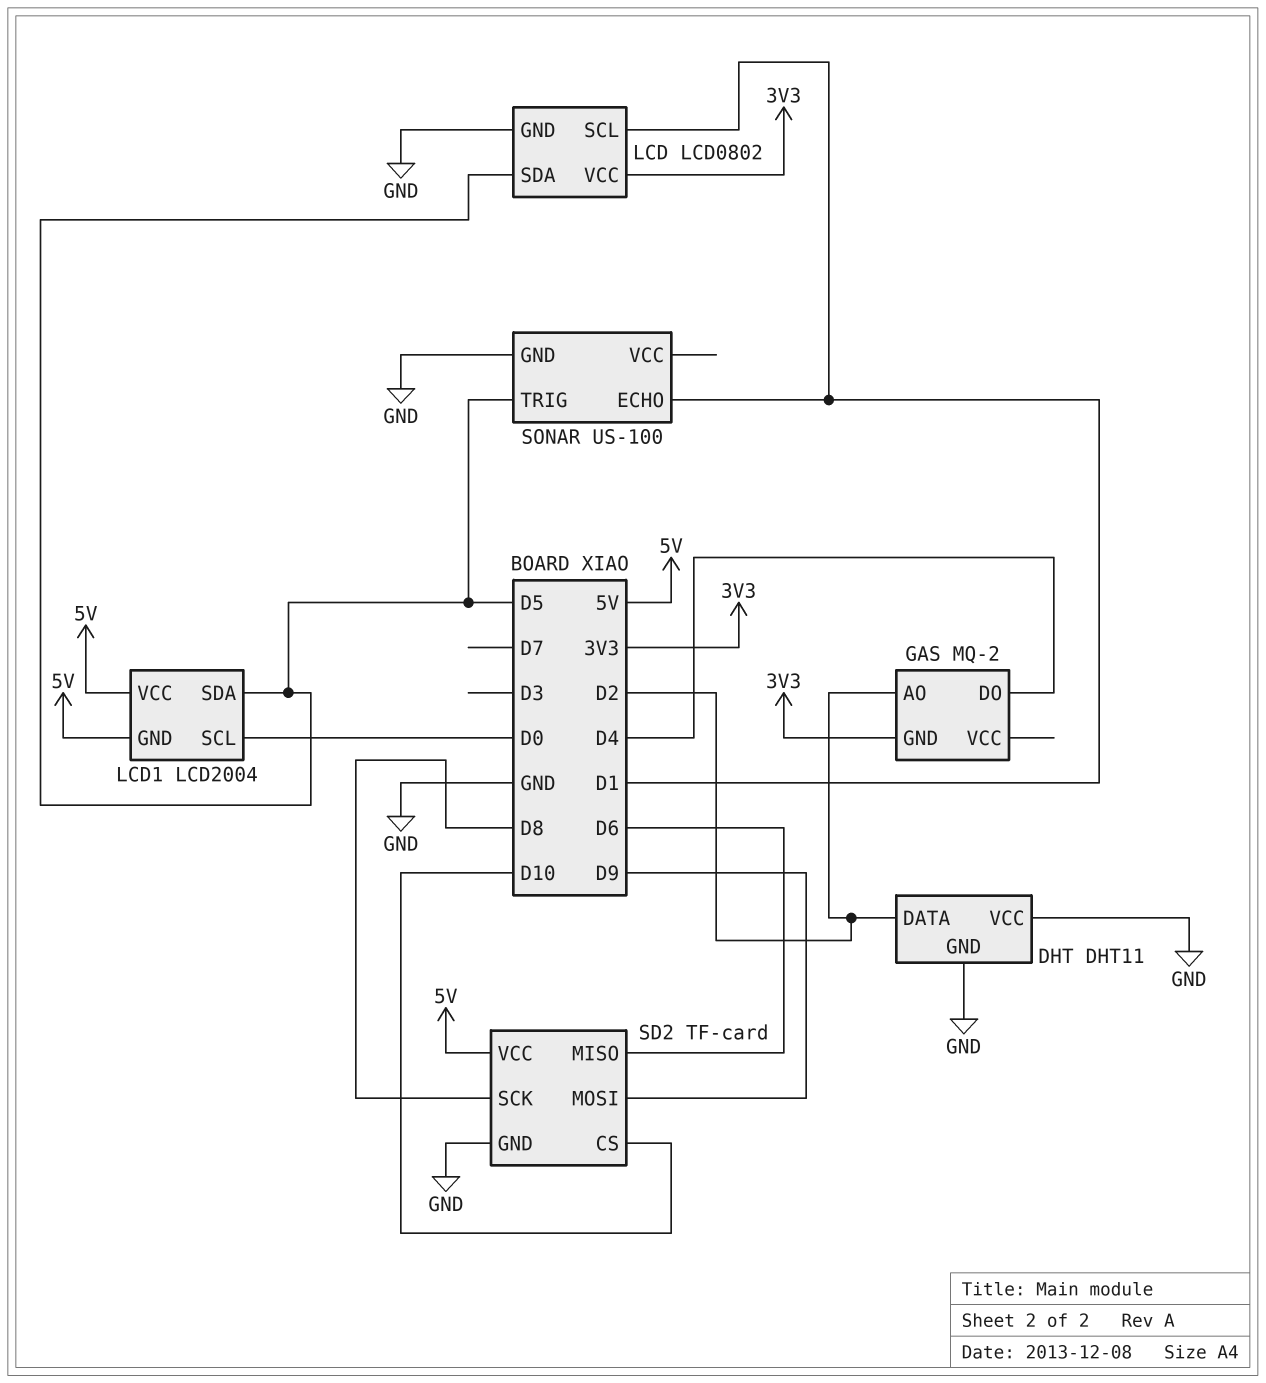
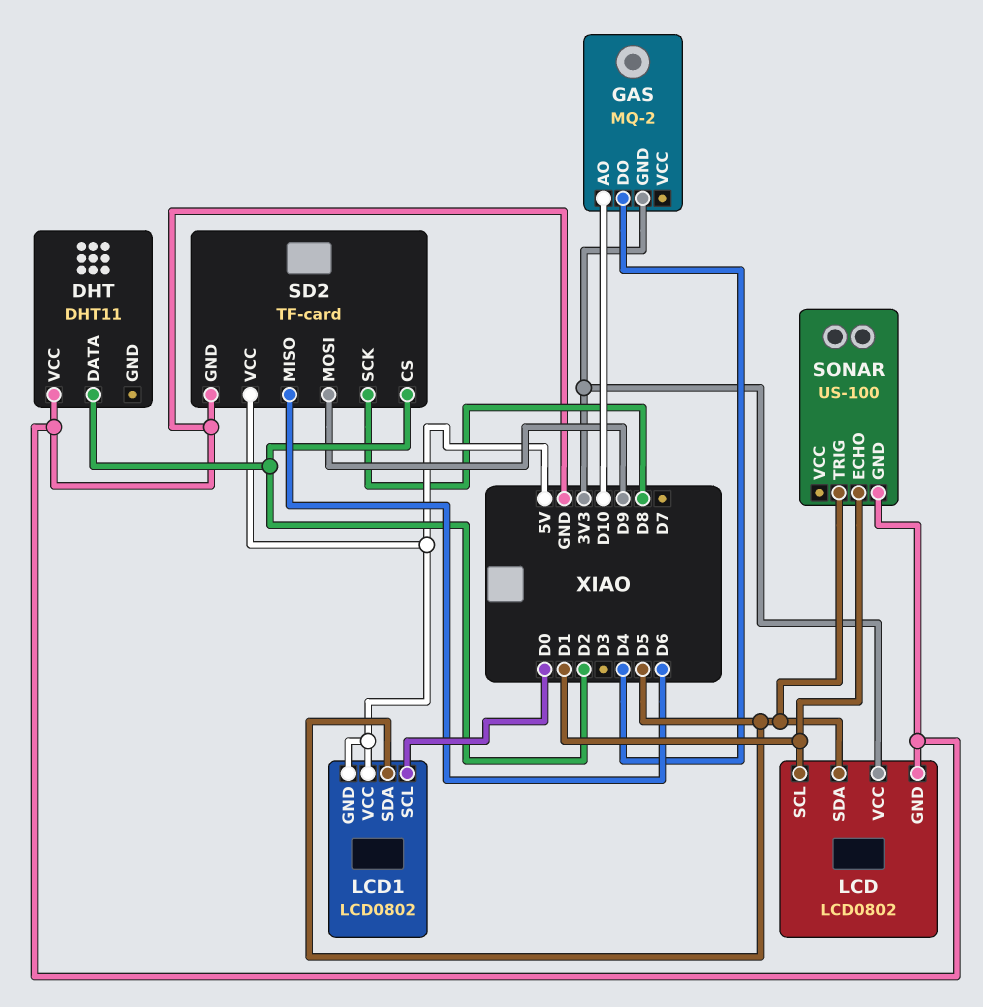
DHT pin GND: GND -> none
GAS pin AO: D2 -> D10
LCD1: LCD2004 -> LCD0802
SD2 pin CS: D10 -> D2

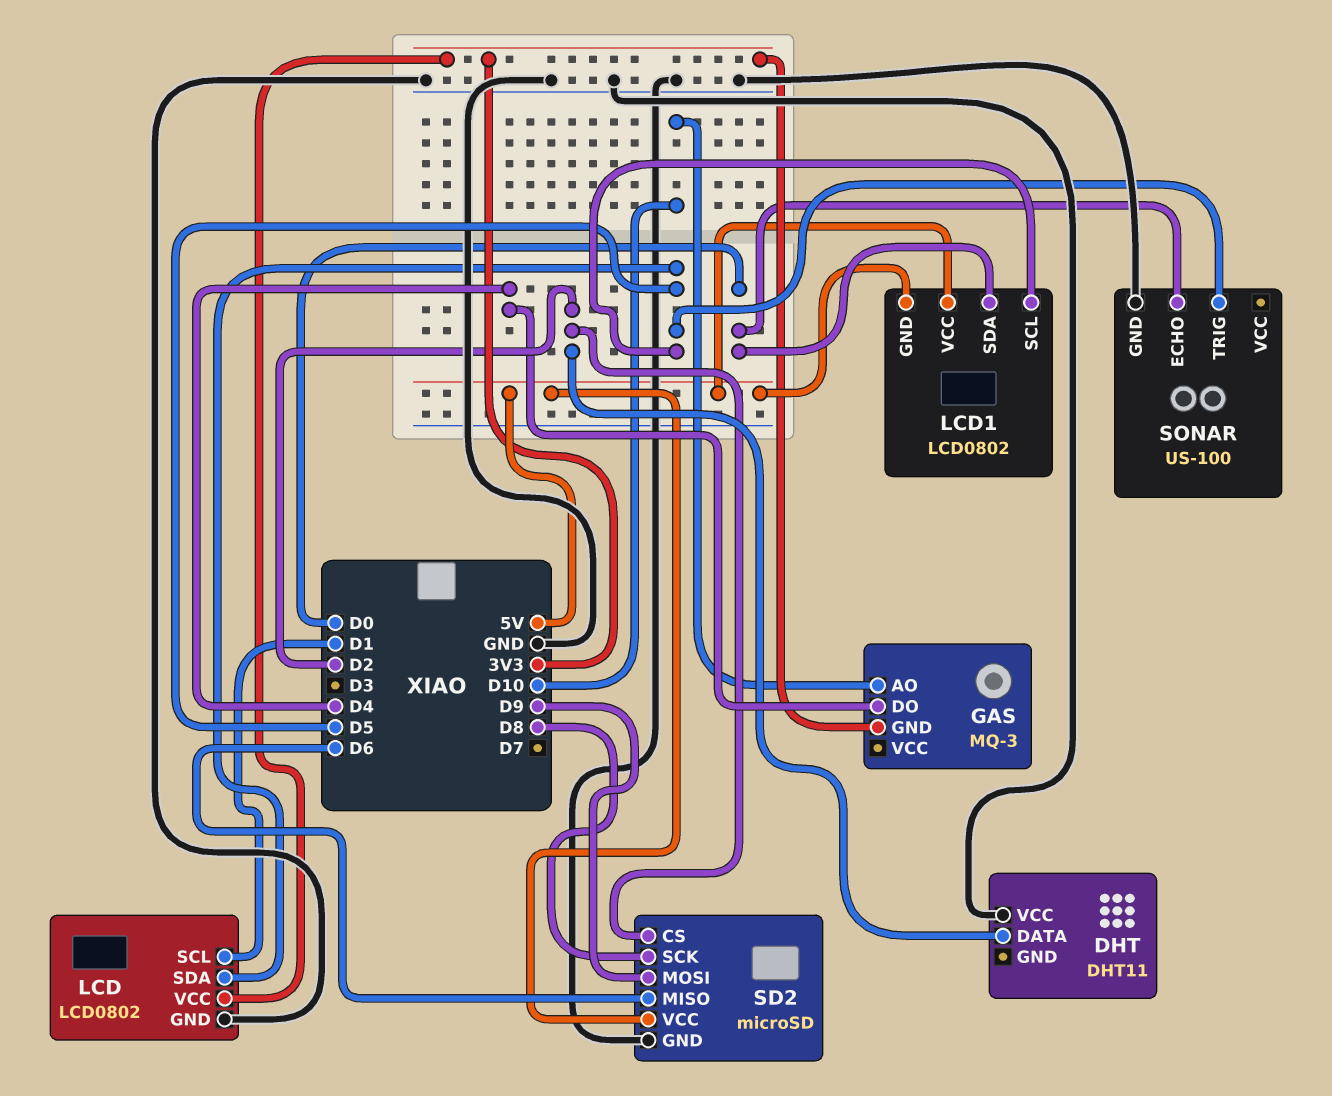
GAS: MQ-2 -> MQ-3
LCD1 pin SCL: D0 -> D5
LCD1 pin SDA: D5 -> D0
SD2: TF-card -> microSD
SONAR pin ECHO: D1 -> D0

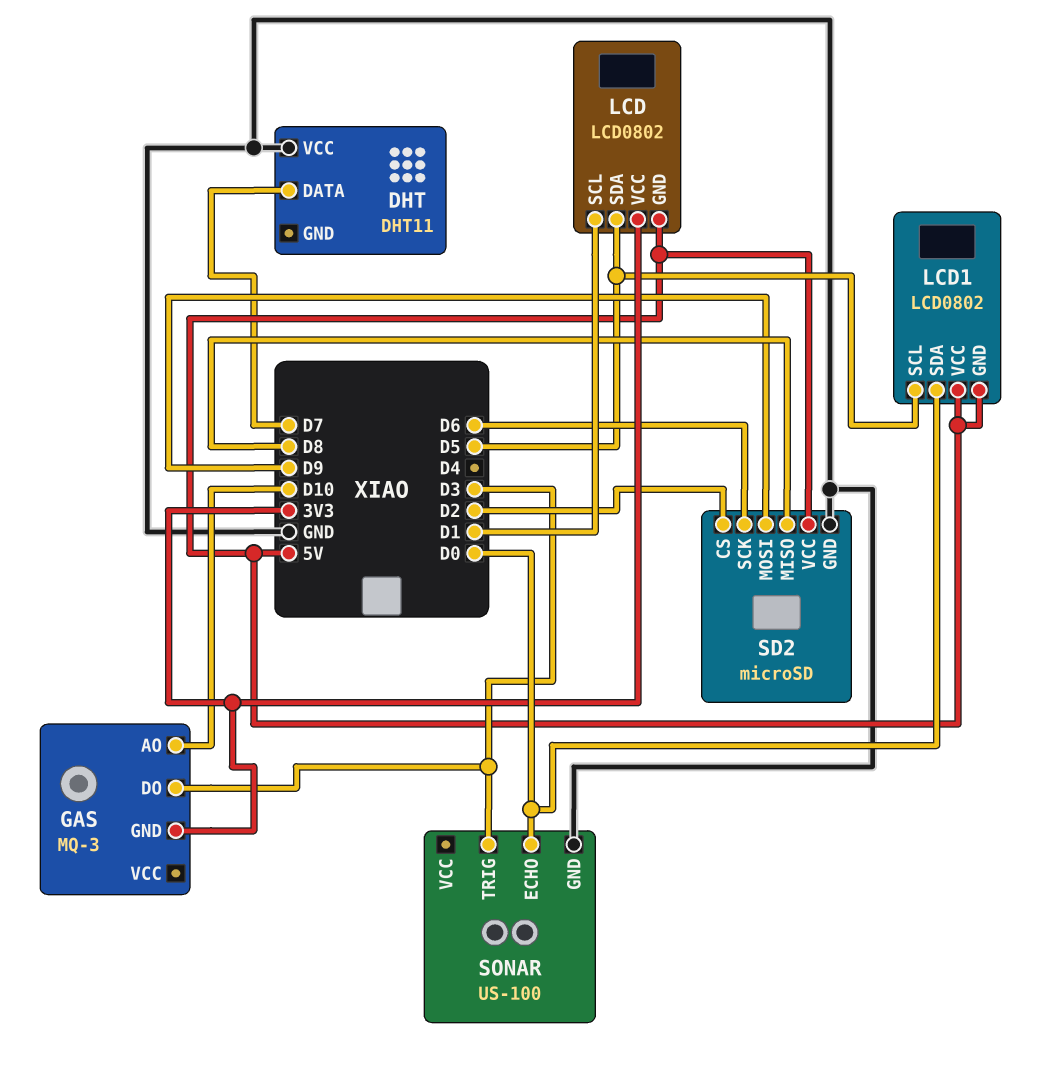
DHT pin DATA: D2 -> D7
GAS pin DO: D4 -> D3
LCD pin GND: GND -> 5V
SD2 pin MISO: D6 -> D8
SD2 pin SCK: D8 -> D6
SONAR pin TRIG: D5 -> D3

